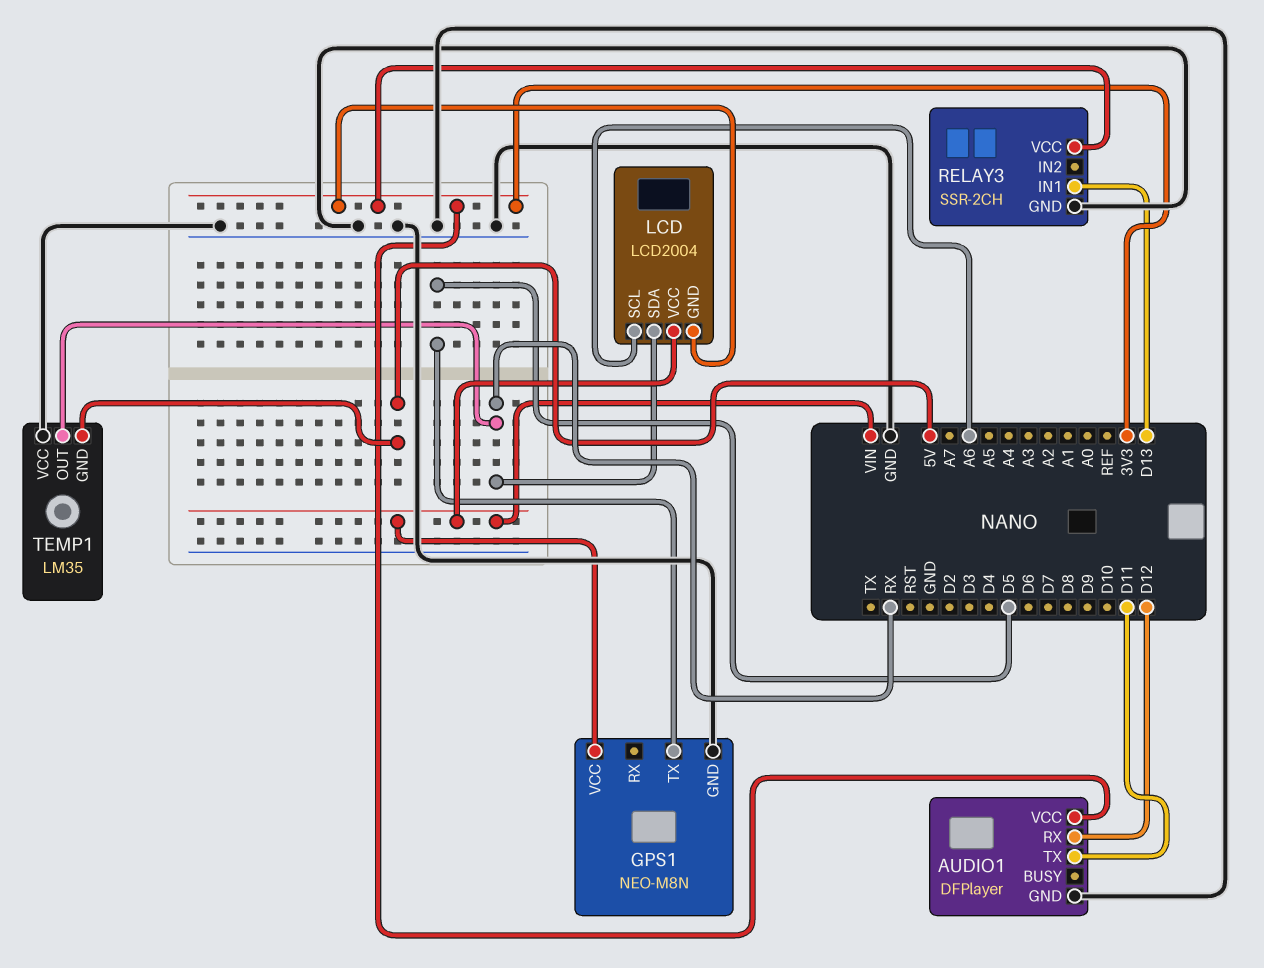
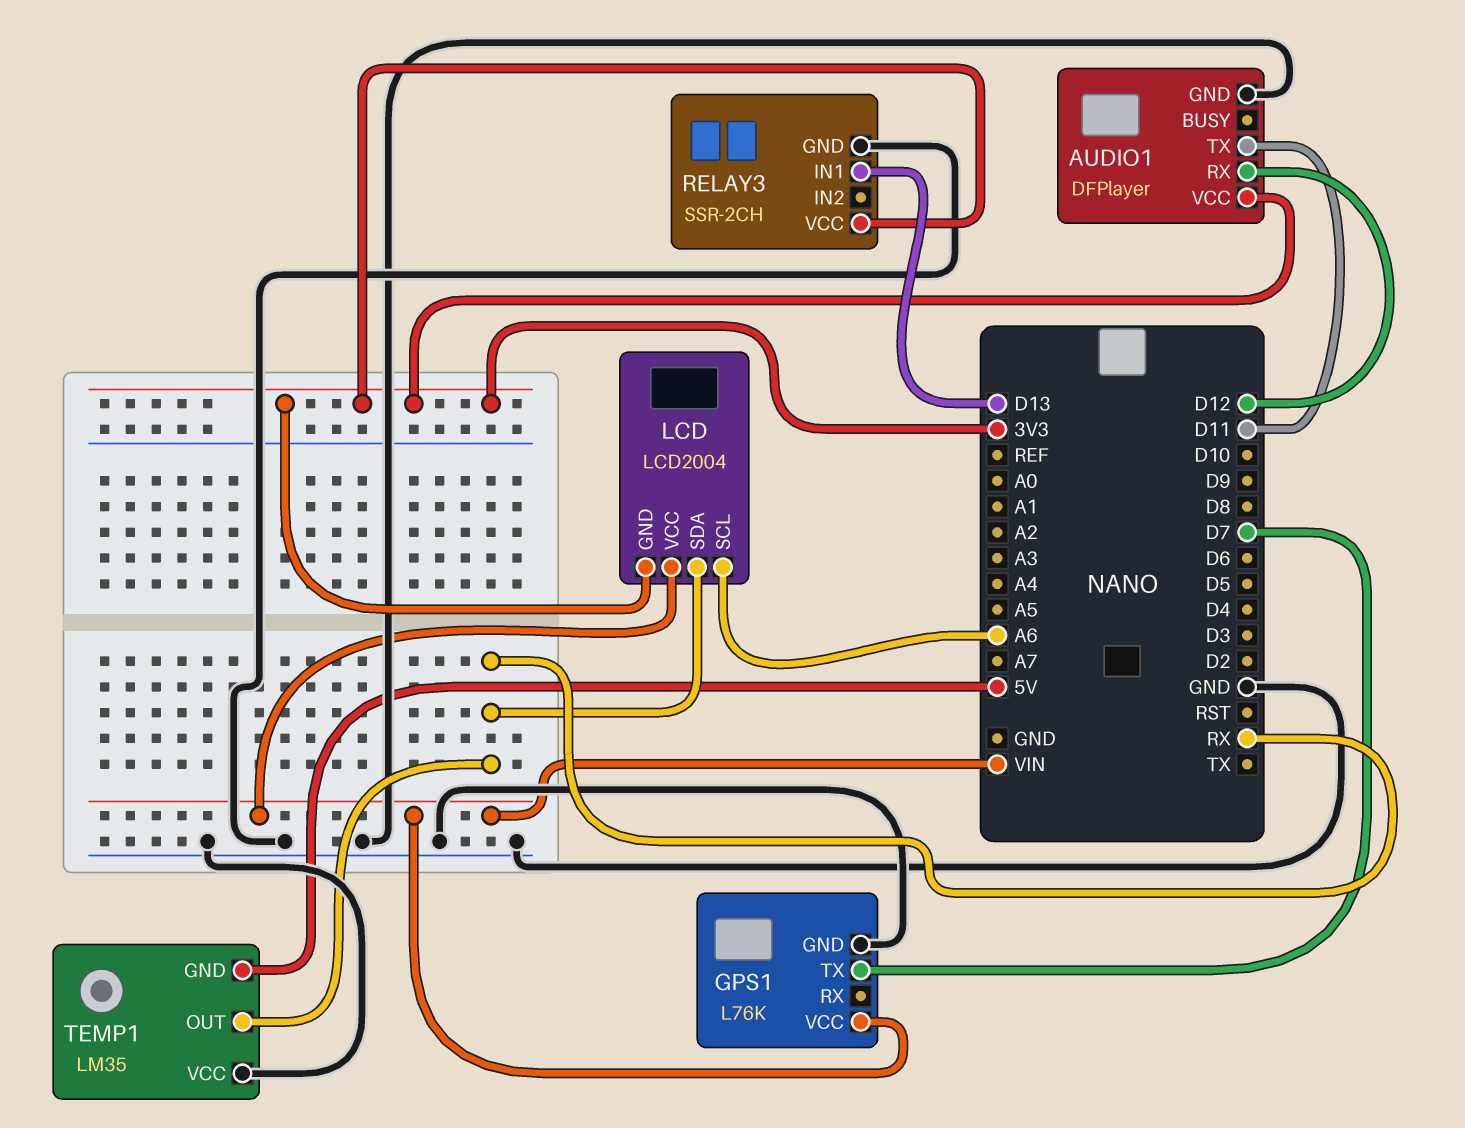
GPS1: NEO-M8N -> L76K
GPS1 pin TX: D5 -> D7

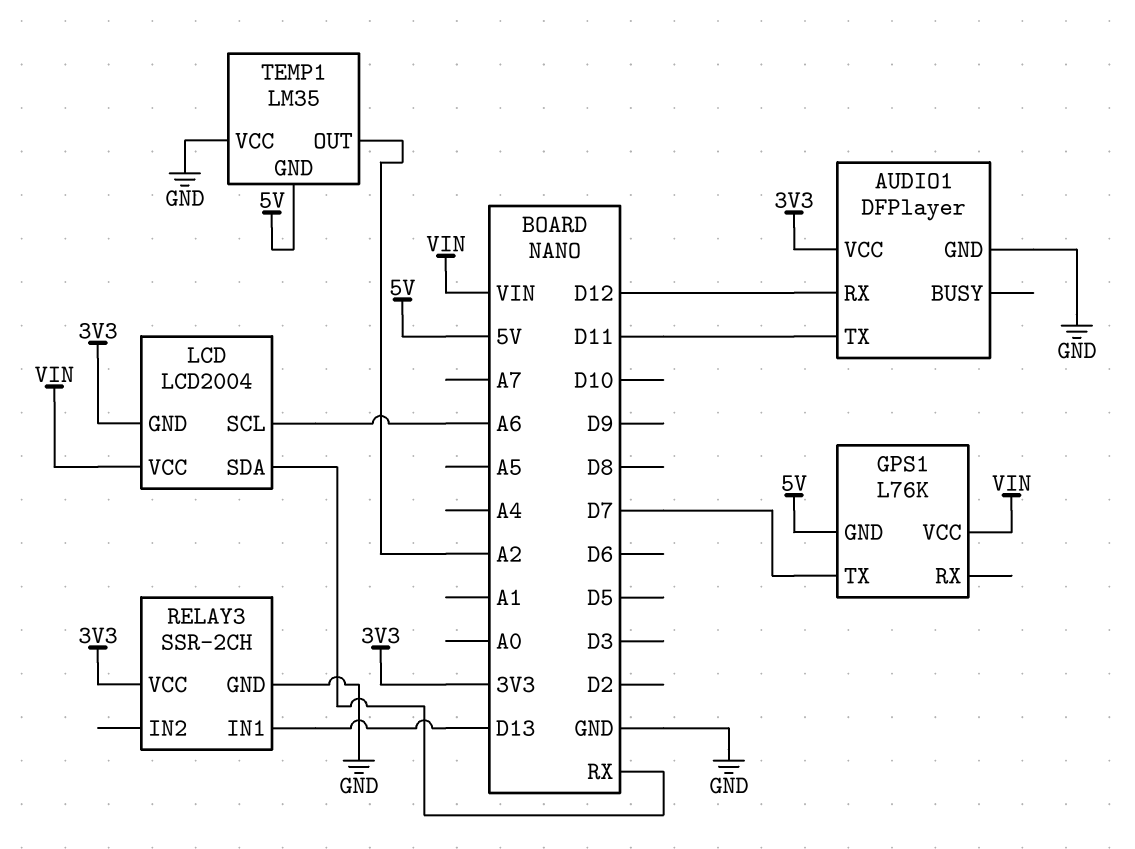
GPS1 pin GND: GND -> 5V
TEMP1 pin OUT: RX -> A2

